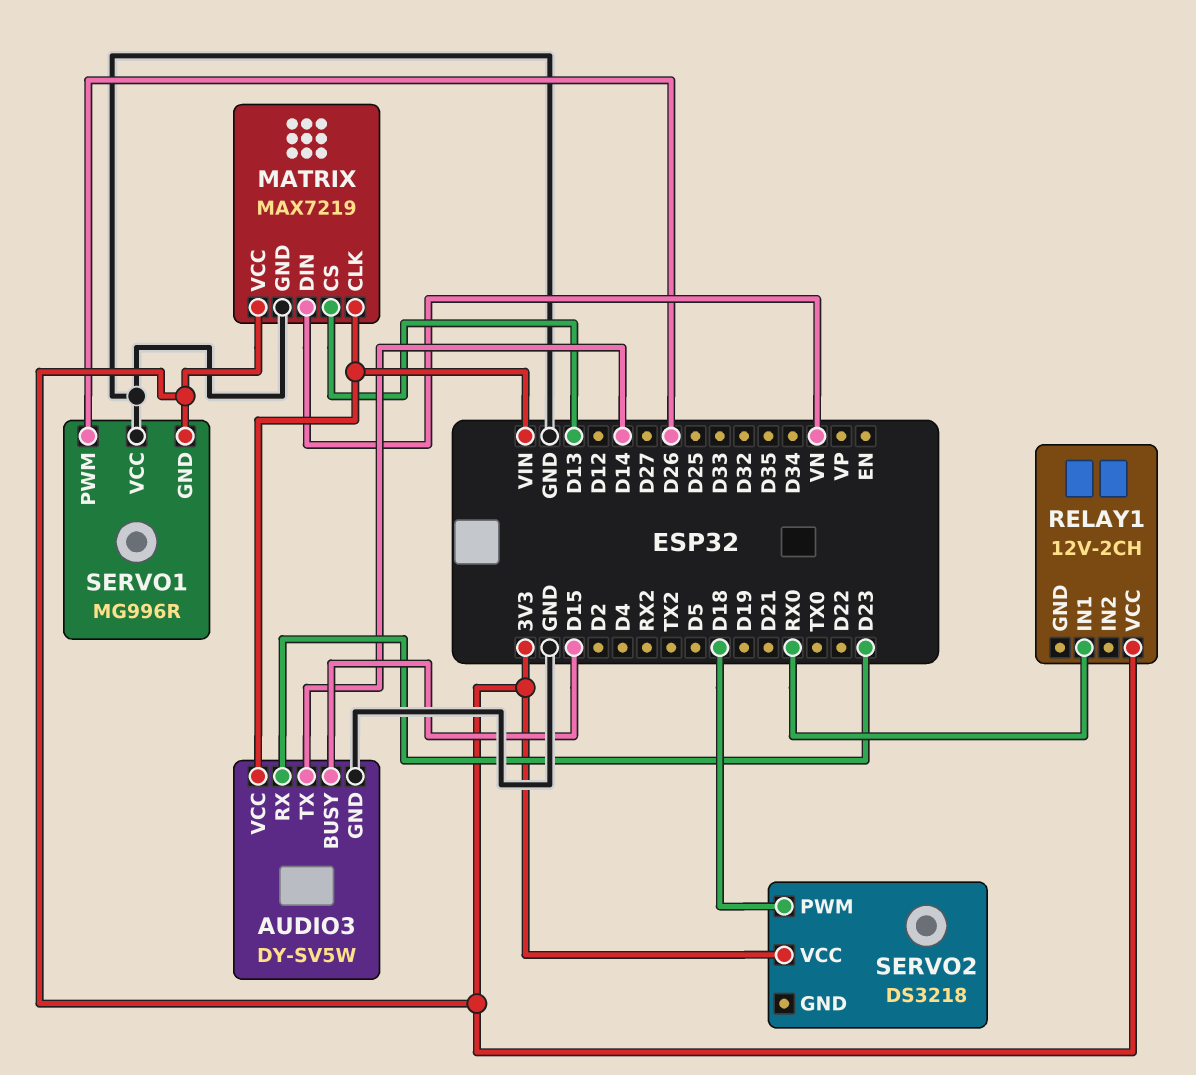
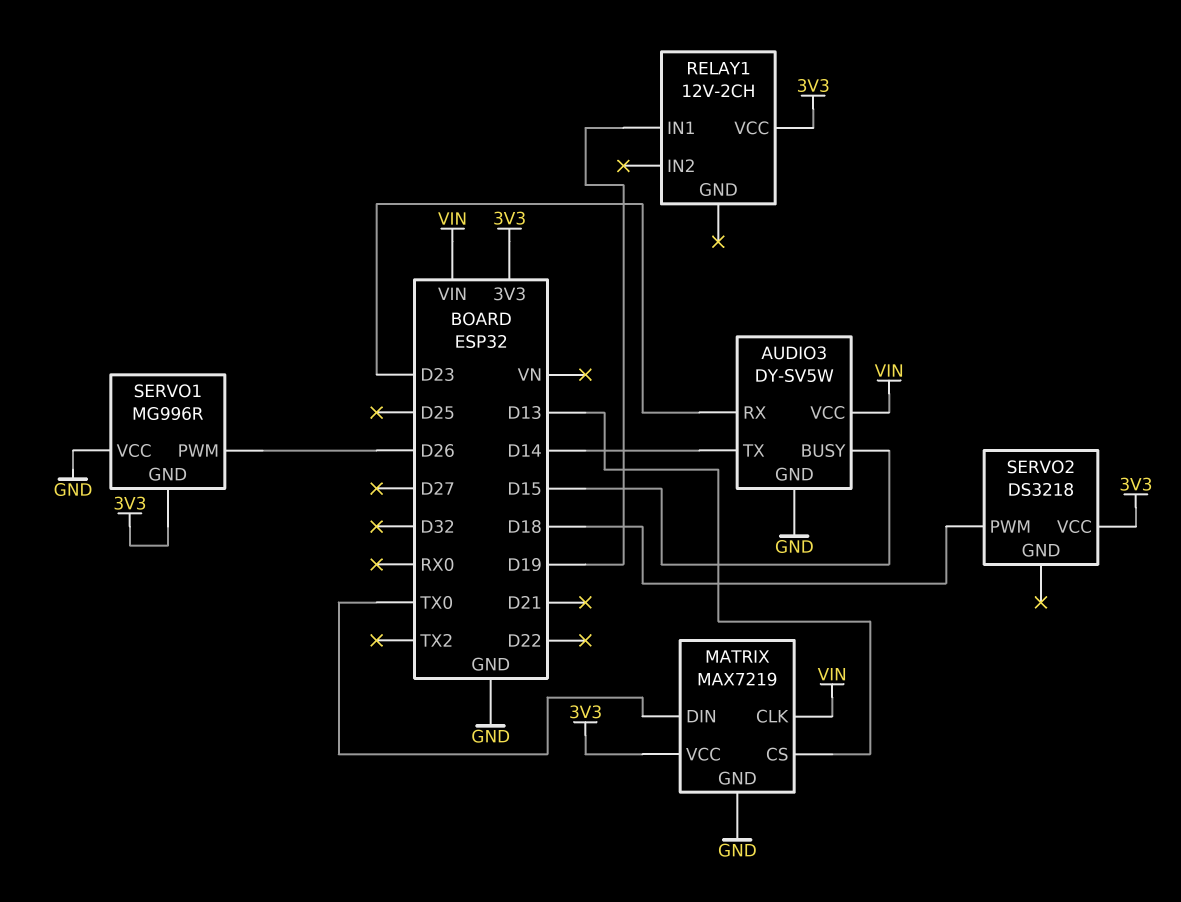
MATRIX pin DIN: VN -> TX0
RELAY1 pin IN1: RX0 -> D19

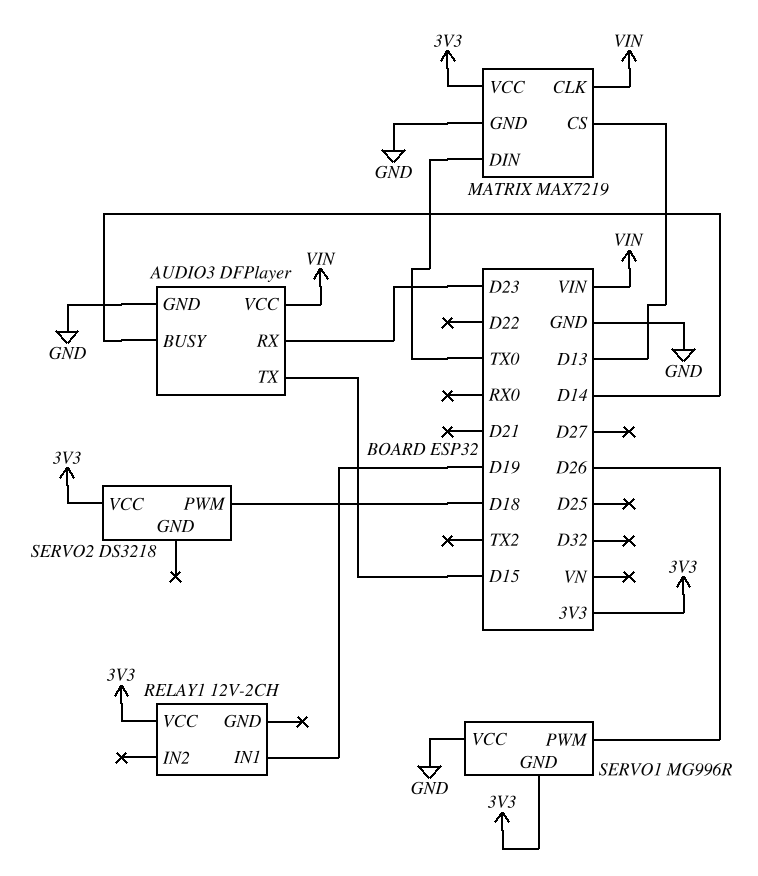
AUDIO3: DY-SV5W -> DFPlayer
AUDIO3 pin BUSY: D15 -> D14
AUDIO3 pin TX: D14 -> D15

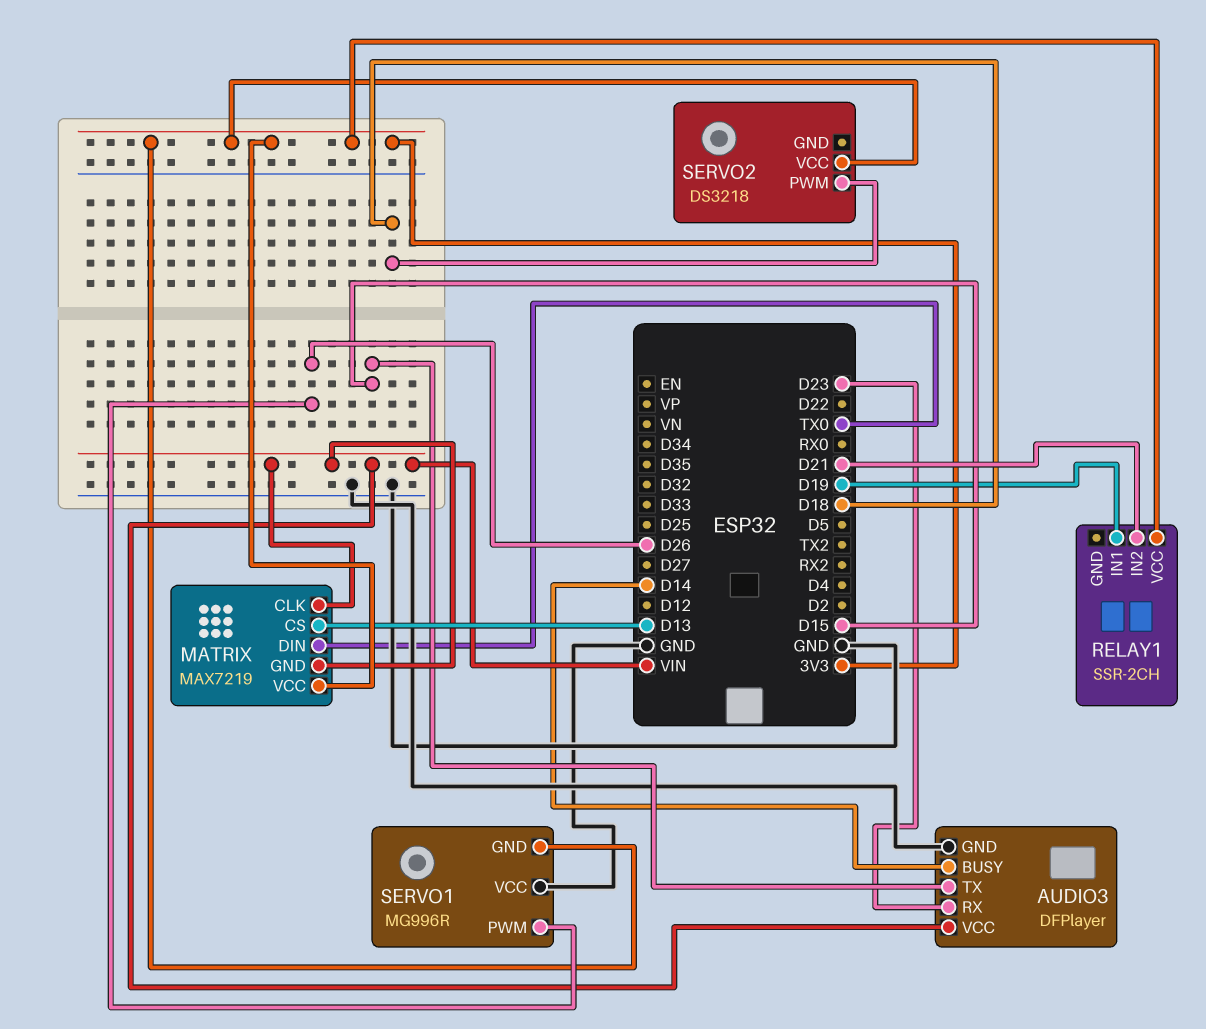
MATRIX pin GND: GND -> VIN
RELAY1: 12V-2CH -> SSR-2CH
RELAY1 pin IN2: none -> D21

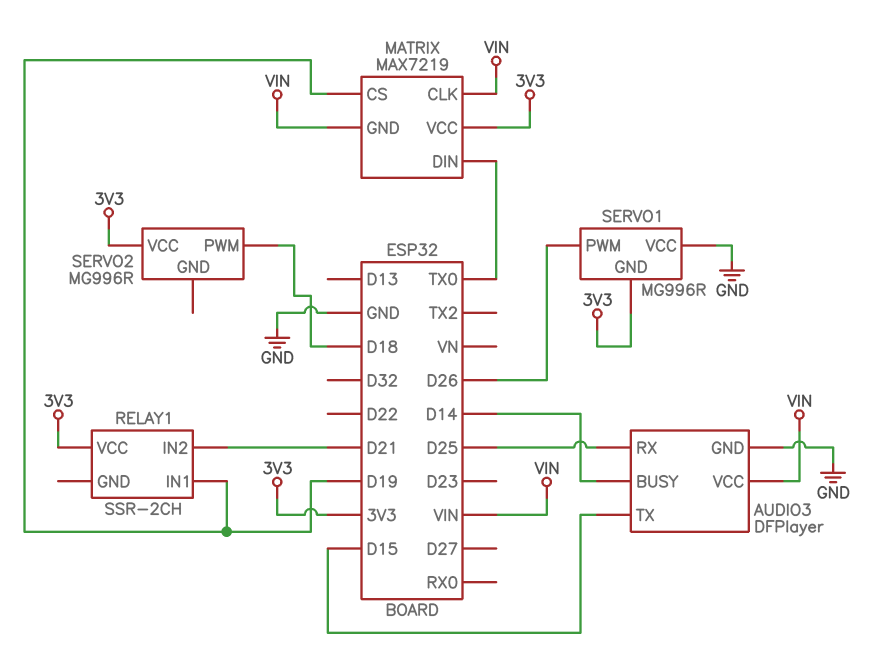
AUDIO3 pin RX: D23 -> D25
MATRIX pin CS: D13 -> D19
SERVO2: DS3218 -> MG996R

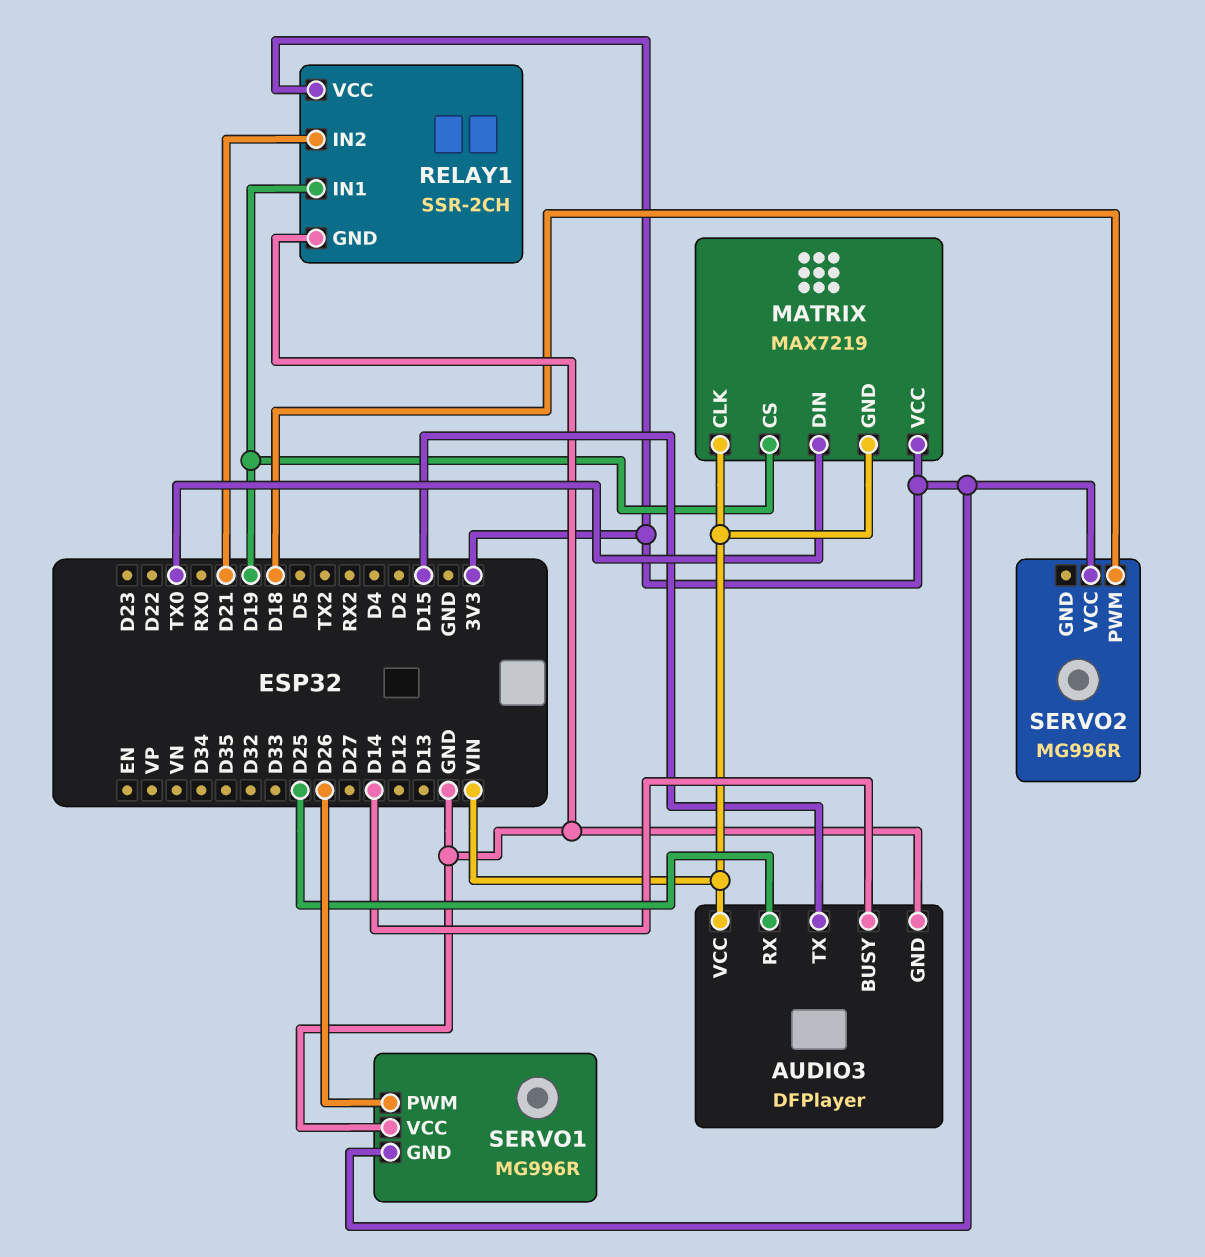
RELAY1 pin GND: none -> GND

